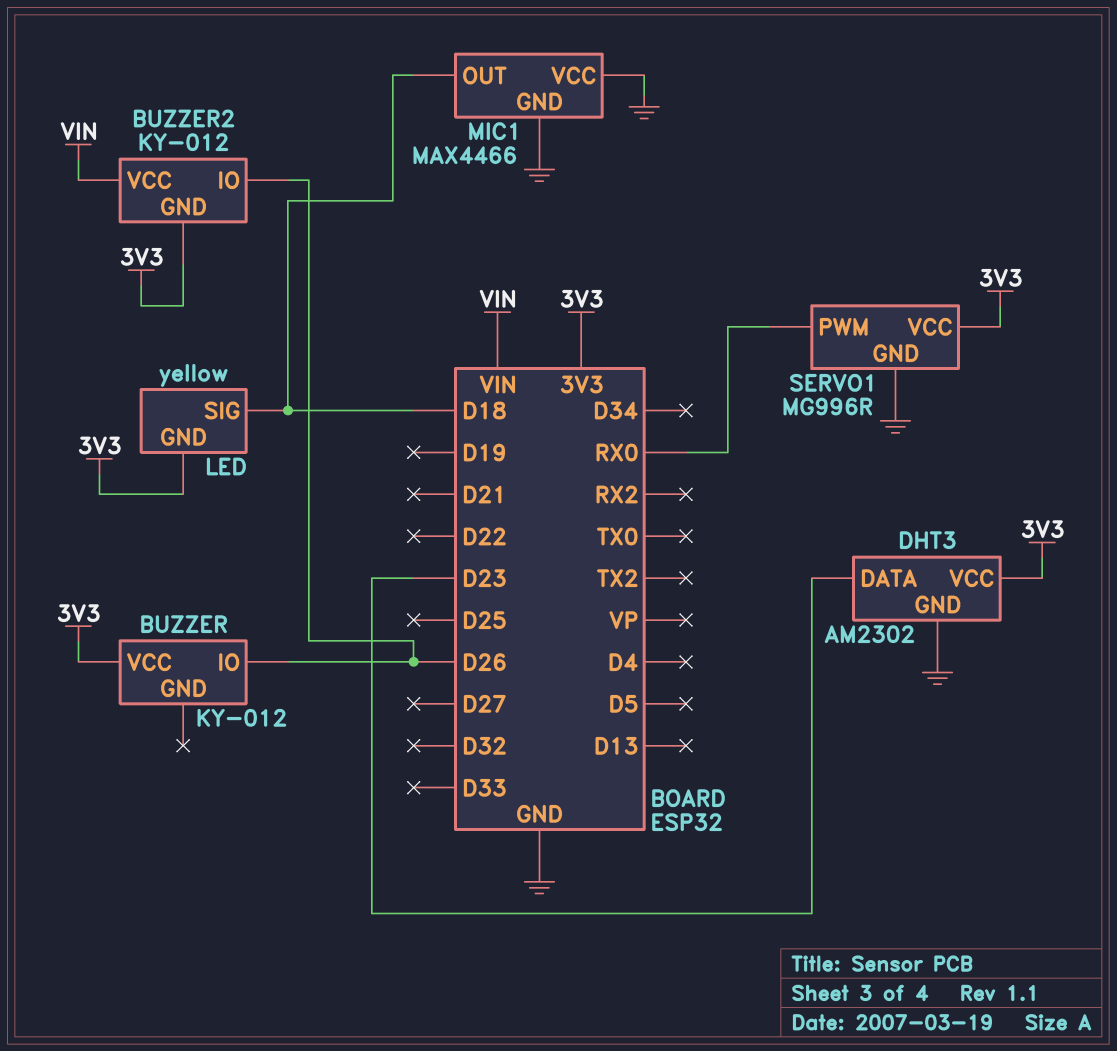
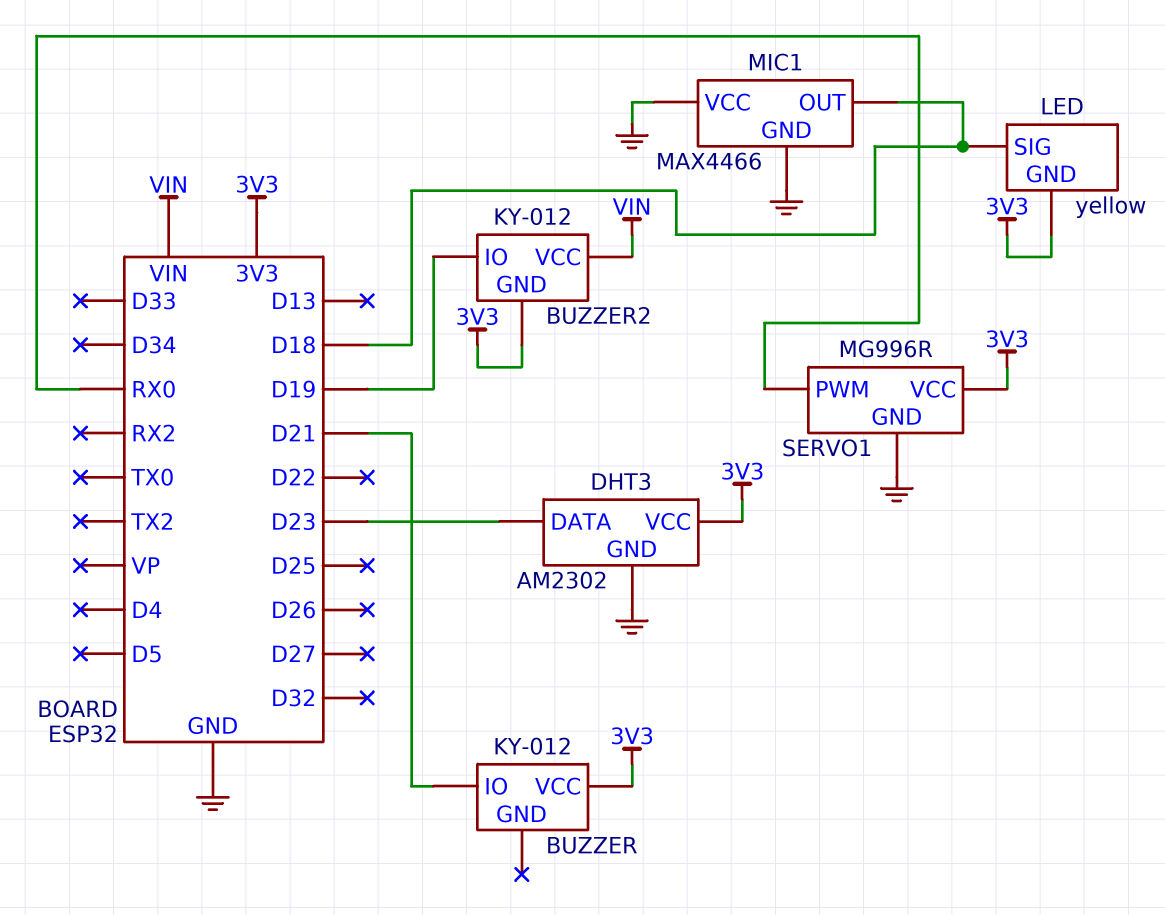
BUZZER pin IO: D26 -> D21
BUZZER2 pin IO: D26 -> D19

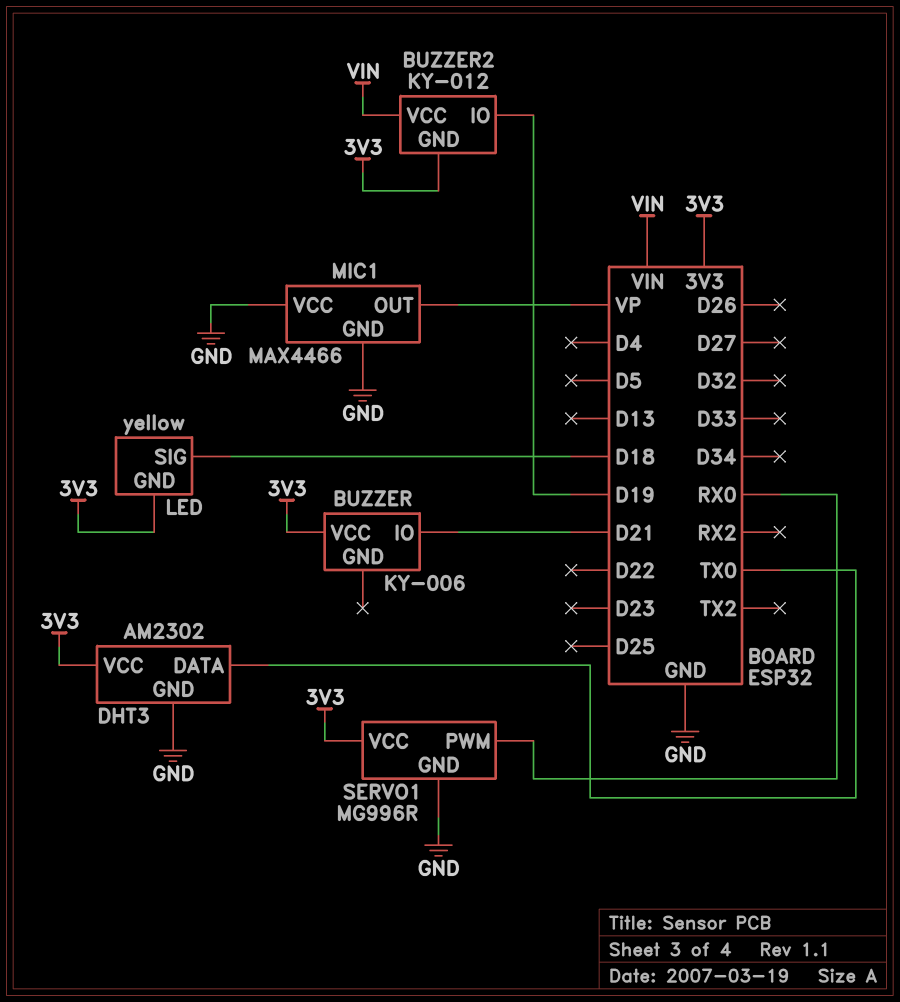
BUZZER: KY-012 -> KY-006
DHT3 pin DATA: D23 -> TX0
MIC1 pin OUT: D18 -> VP

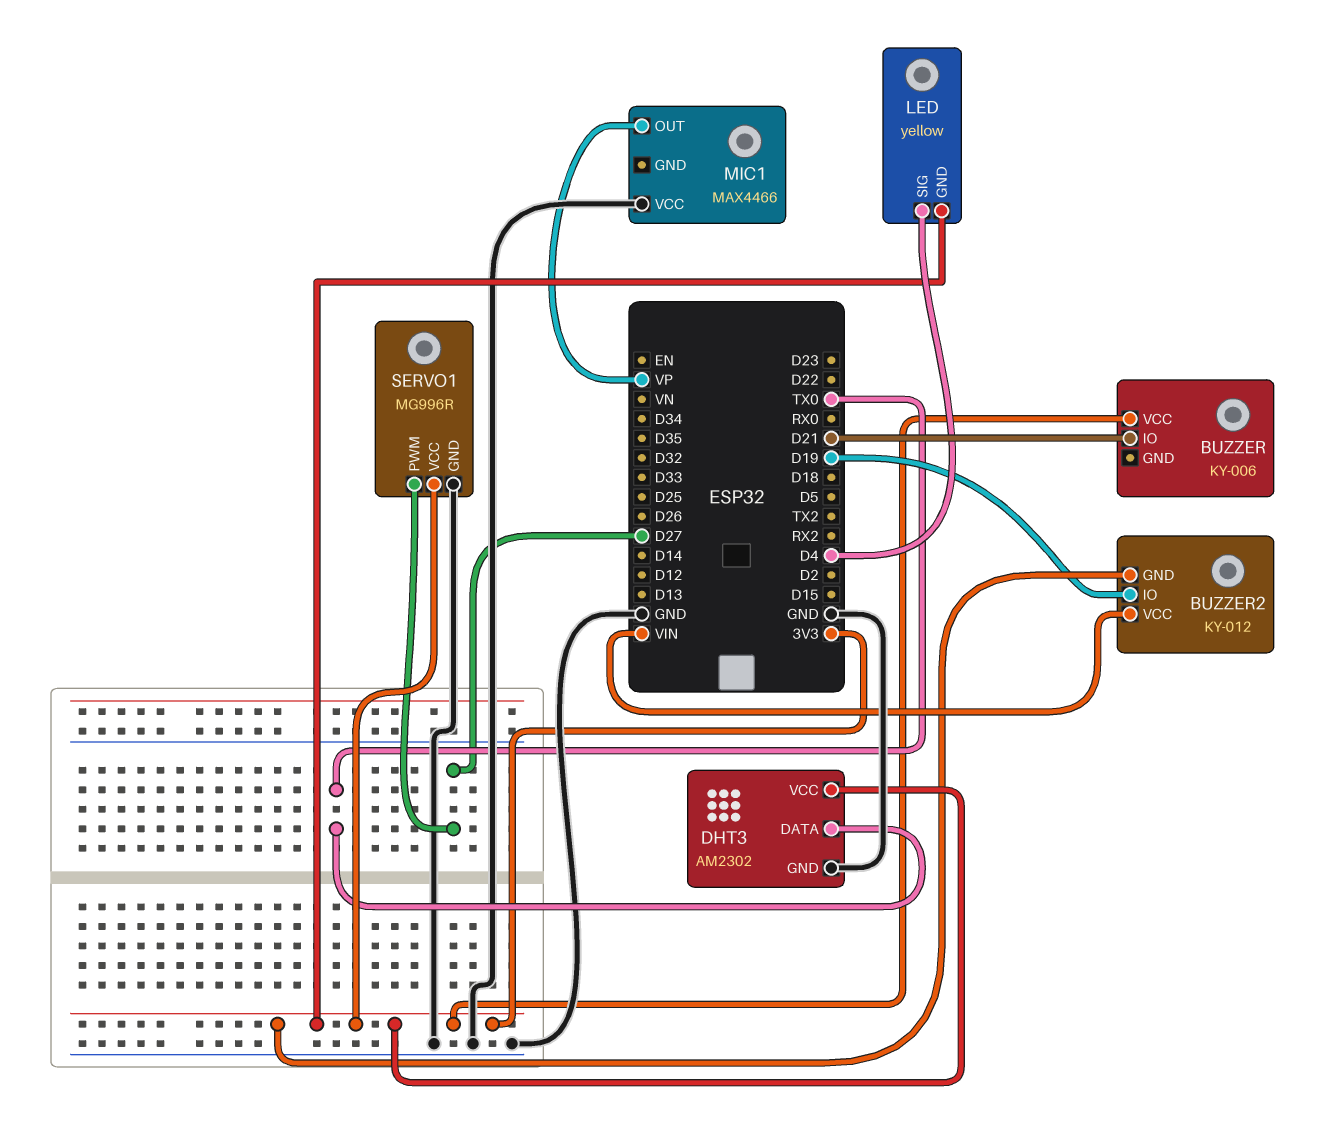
LED pin SIG: D18 -> D4
MIC1 pin GND: GND -> none
SERVO1 pin PWM: RX0 -> D27

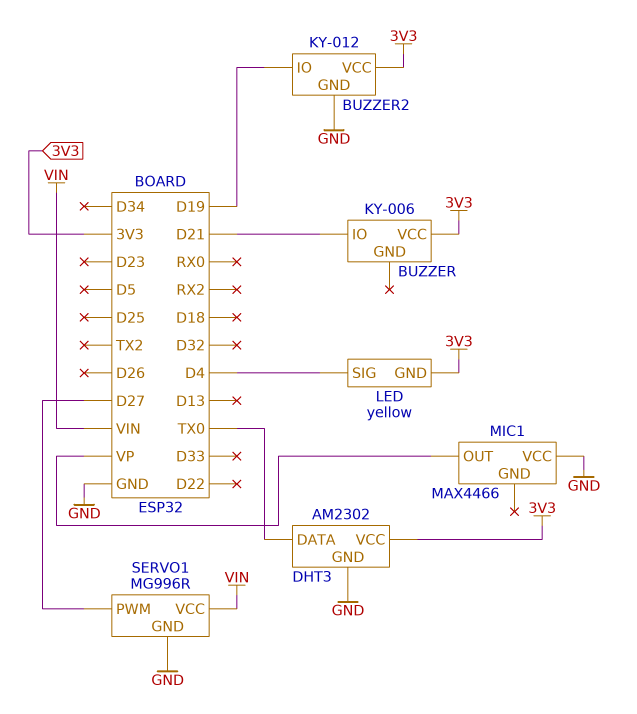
BUZZER2 pin GND: 3V3 -> GND
BUZZER2 pin VCC: VIN -> 3V3
SERVO1 pin VCC: 3V3 -> VIN

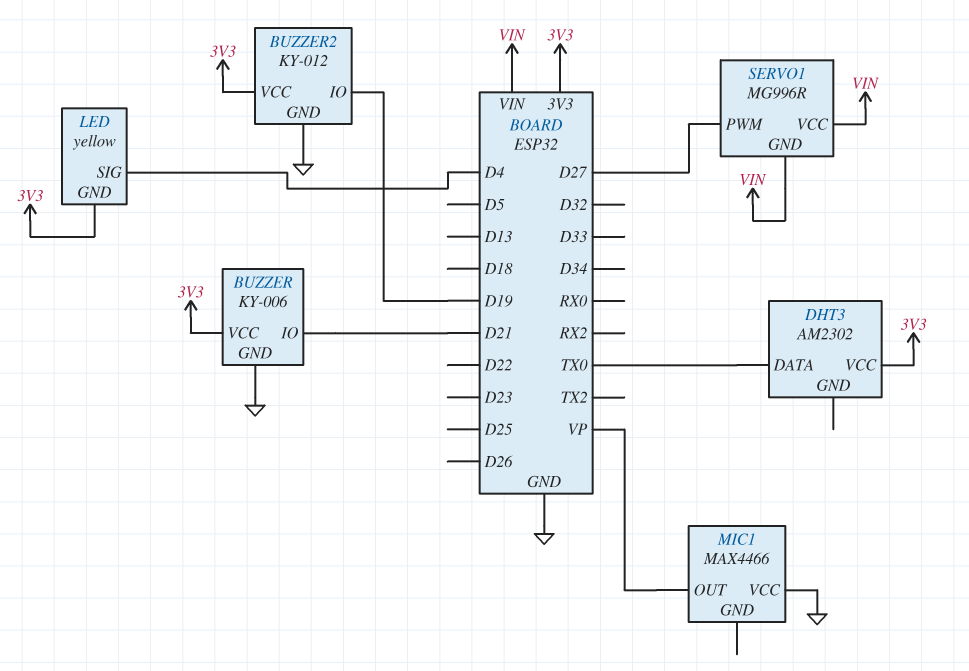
BUZZER pin GND: none -> GND
DHT3 pin GND: GND -> none
SERVO1 pin GND: GND -> VIN

